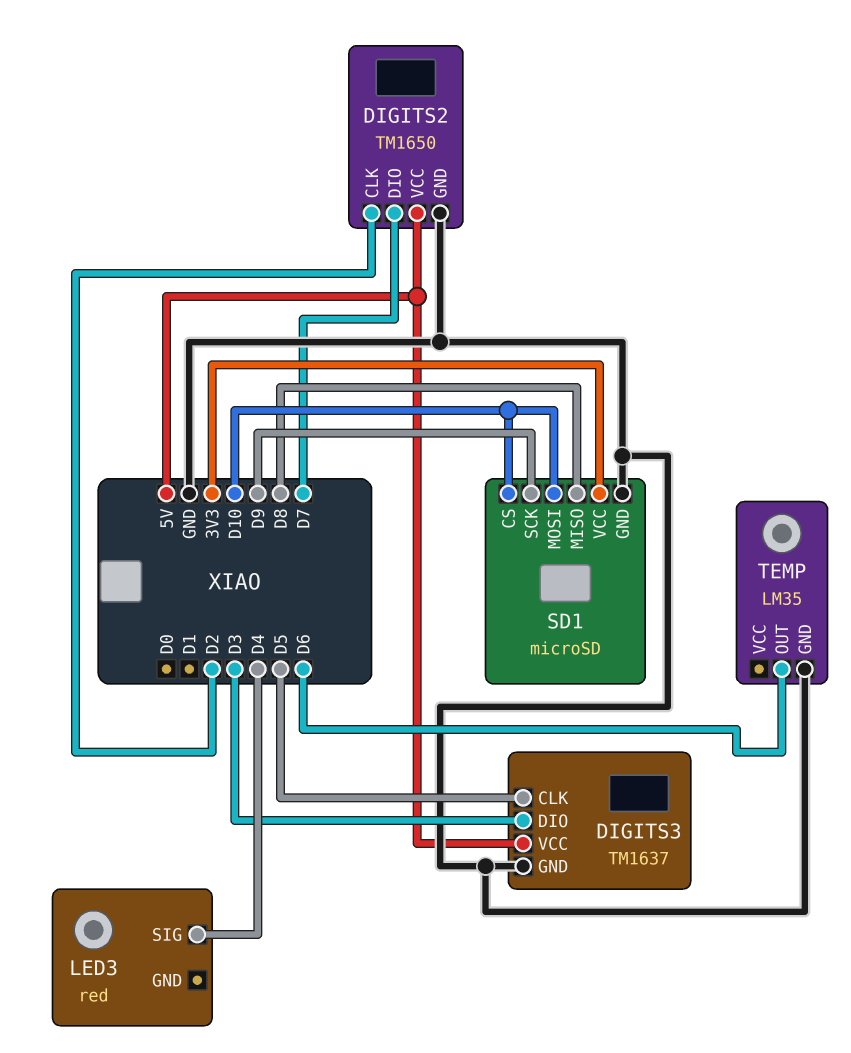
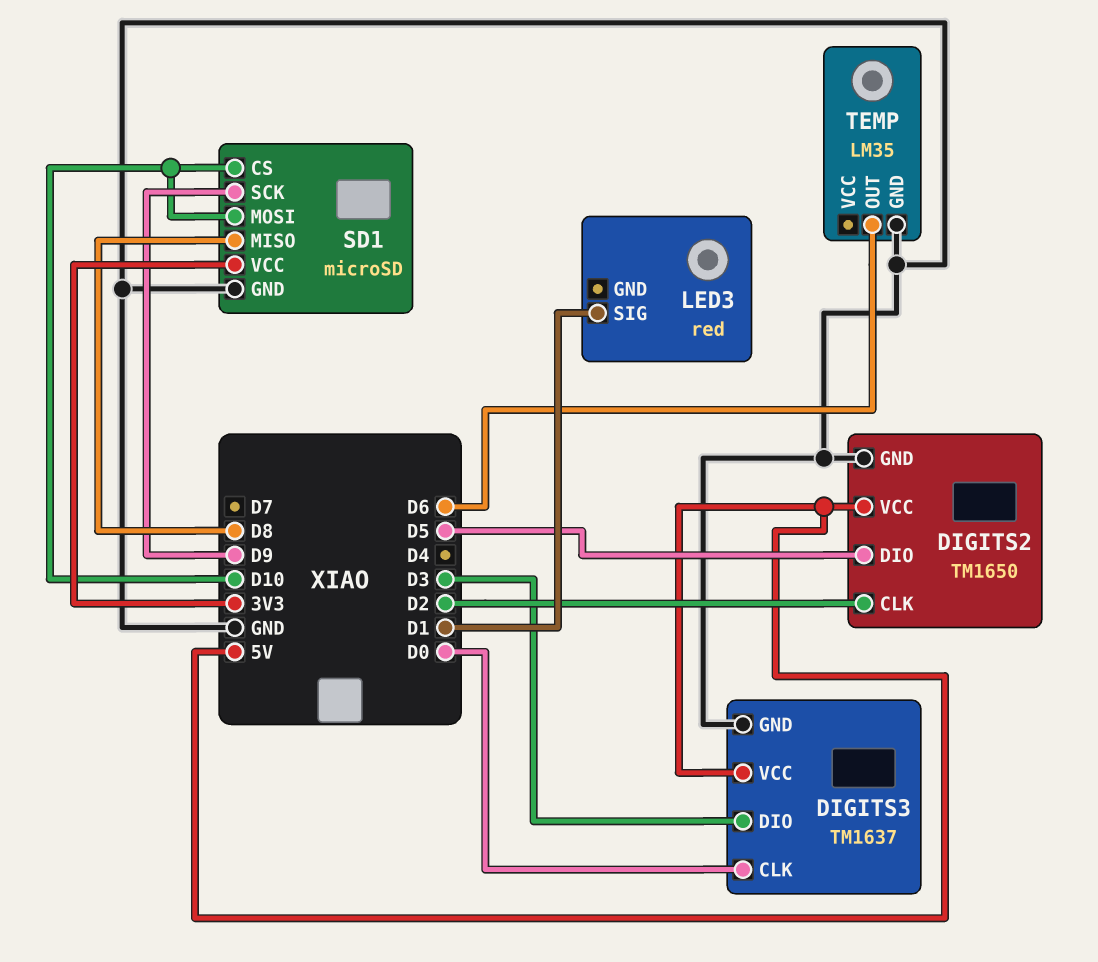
DIGITS2 pin DIO: D7 -> D5
DIGITS3 pin CLK: D5 -> D0
LED3 pin SIG: D4 -> D1

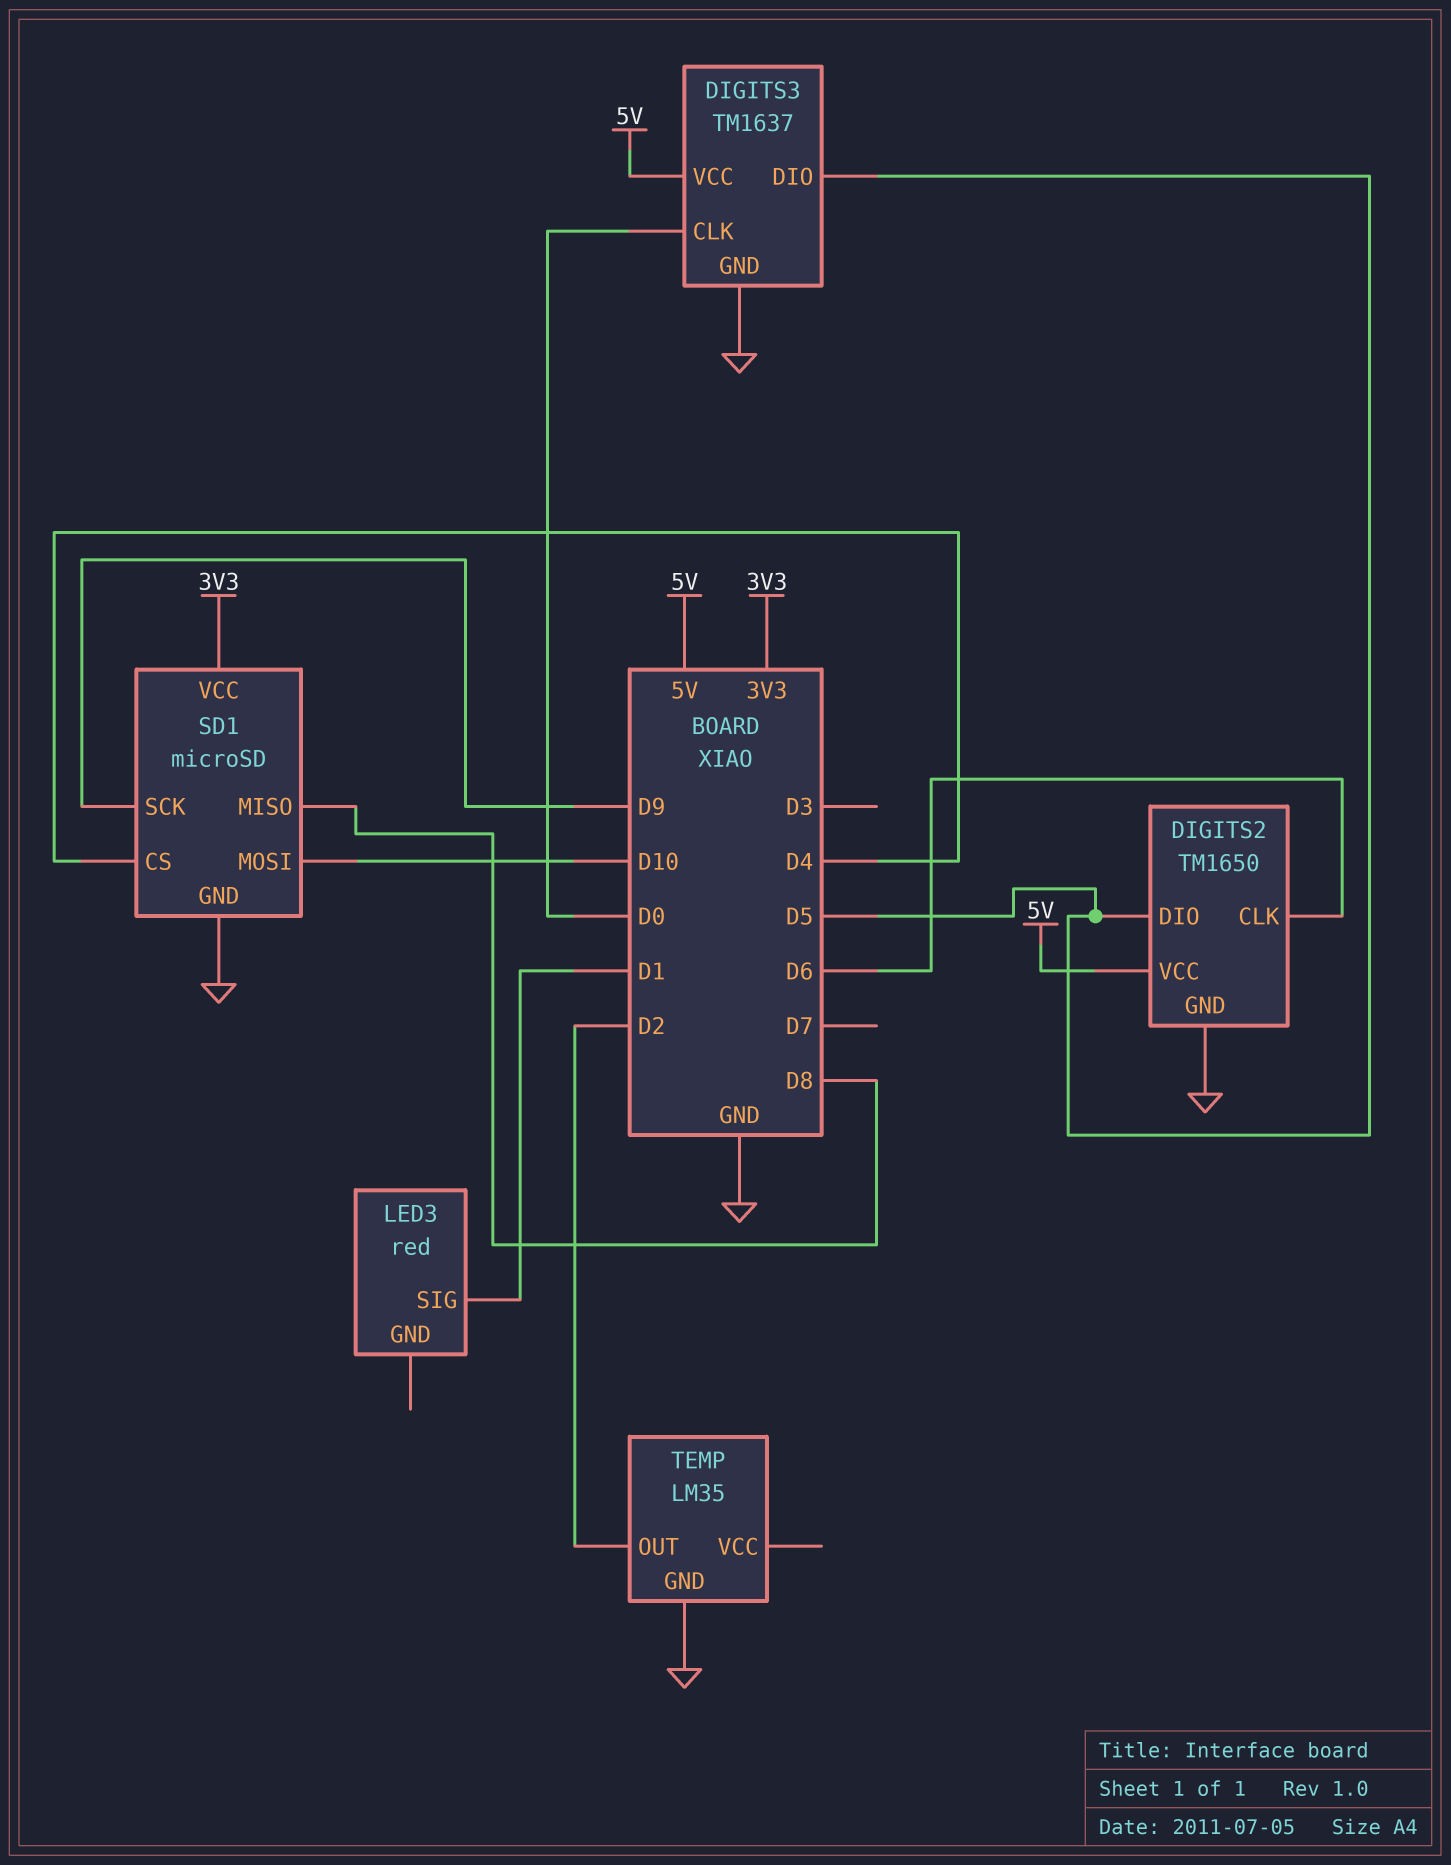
DIGITS2 pin CLK: D2 -> D6
DIGITS3 pin DIO: D3 -> D5
SD1 pin CS: D10 -> D4
TEMP pin OUT: D6 -> D2

